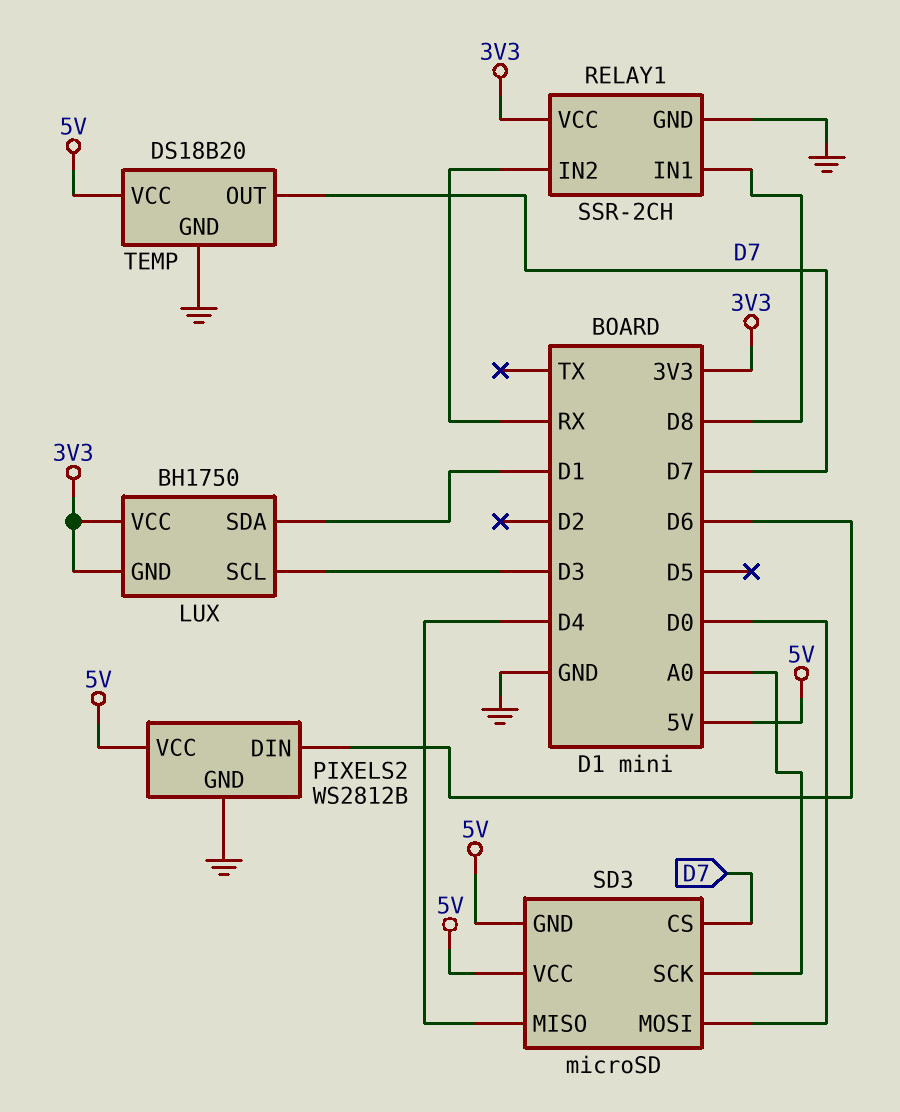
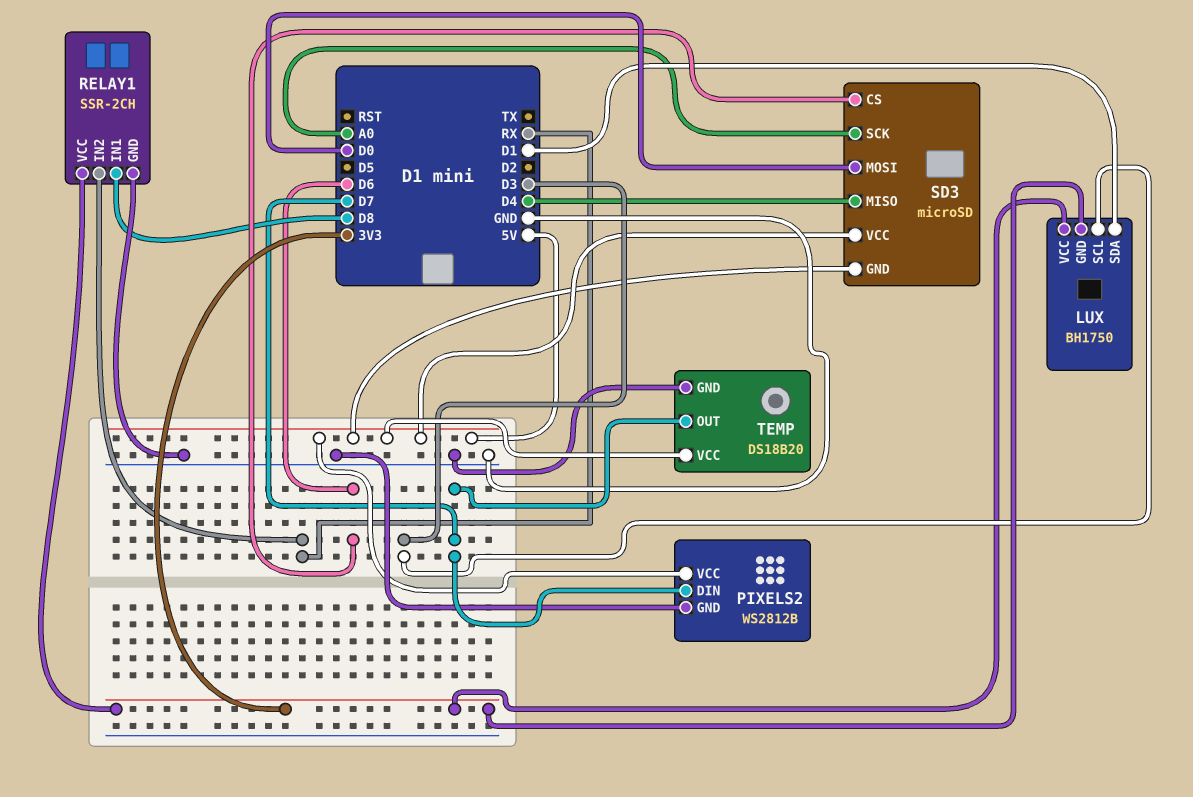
PIXELS2 pin DIN: D6 -> D7
SD3 pin CS: D7 -> D6

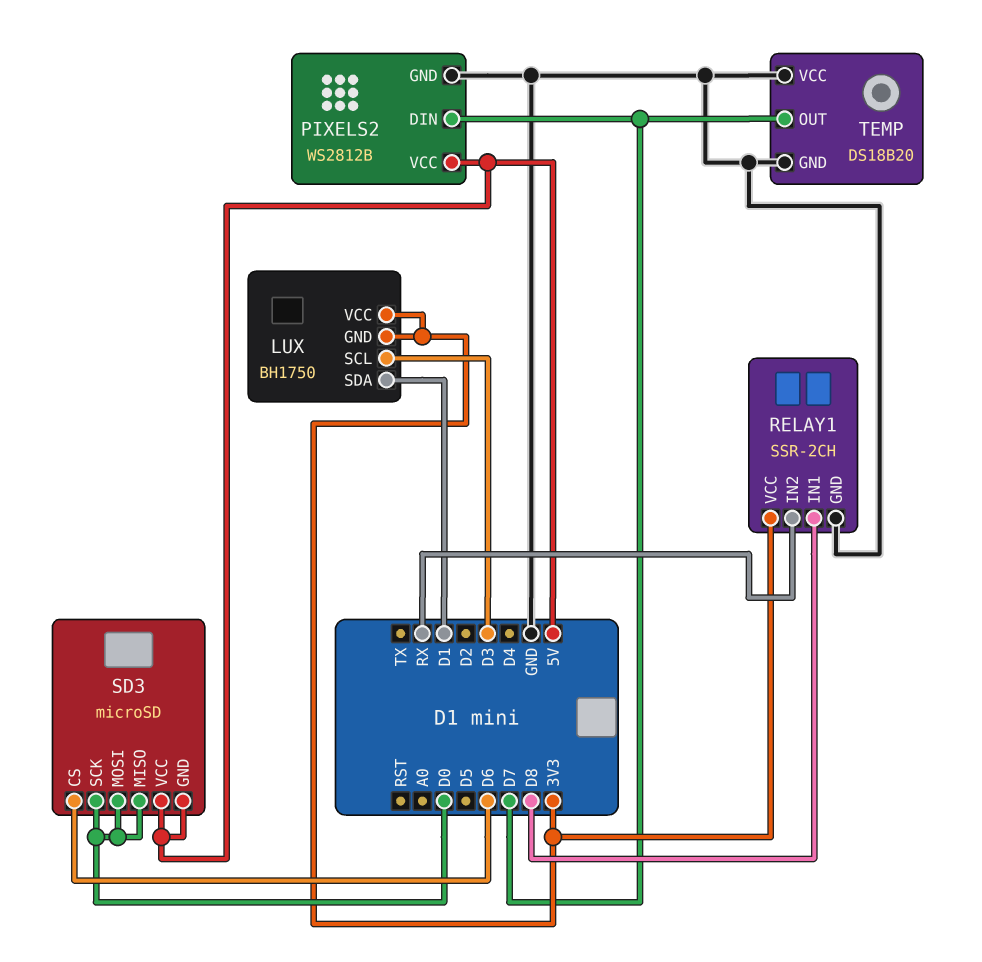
SD3 pin MISO: D4 -> D0
SD3 pin SCK: A0 -> D0
TEMP pin VCC: 5V -> GND

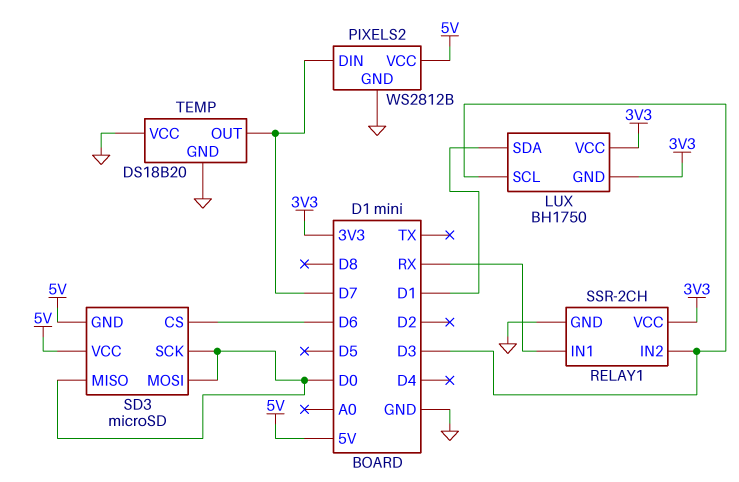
RELAY1 pin IN1: D8 -> RX
RELAY1 pin IN2: RX -> D3

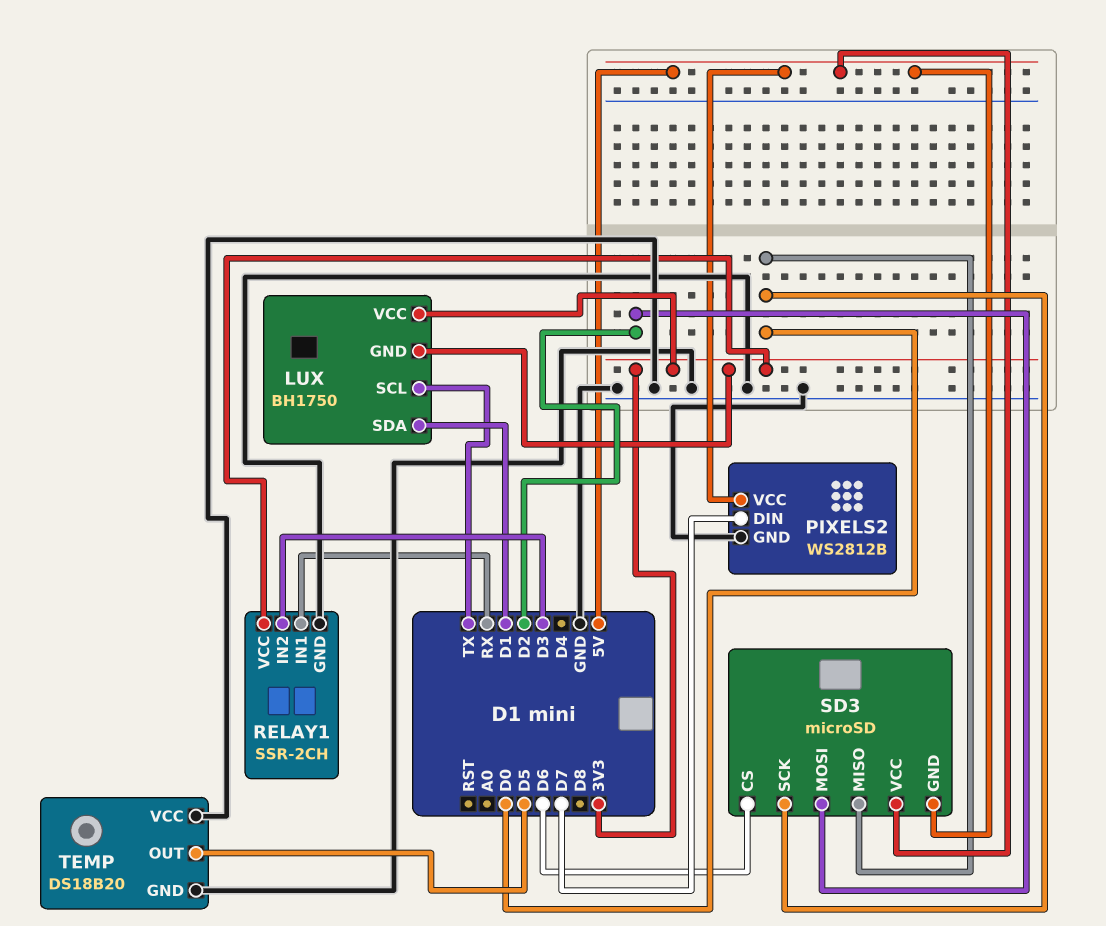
LUX pin SCL: D3 -> TX
SD3 pin MOSI: D0 -> D2
TEMP pin OUT: D7 -> D5

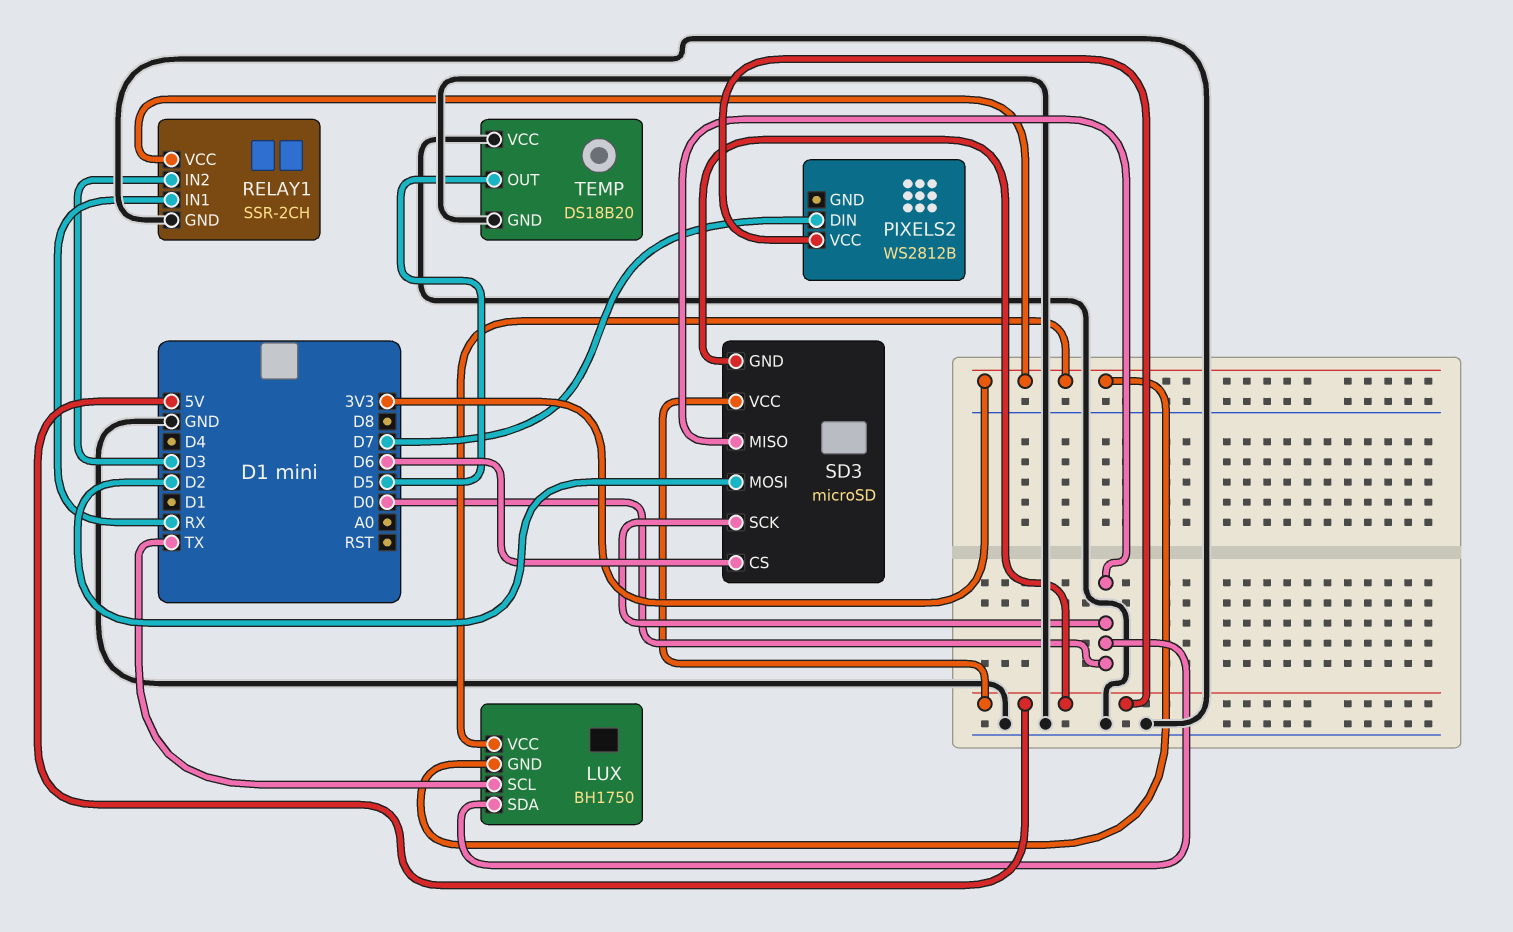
LUX pin SDA: D1 -> D0
PIXELS2 pin GND: GND -> none

